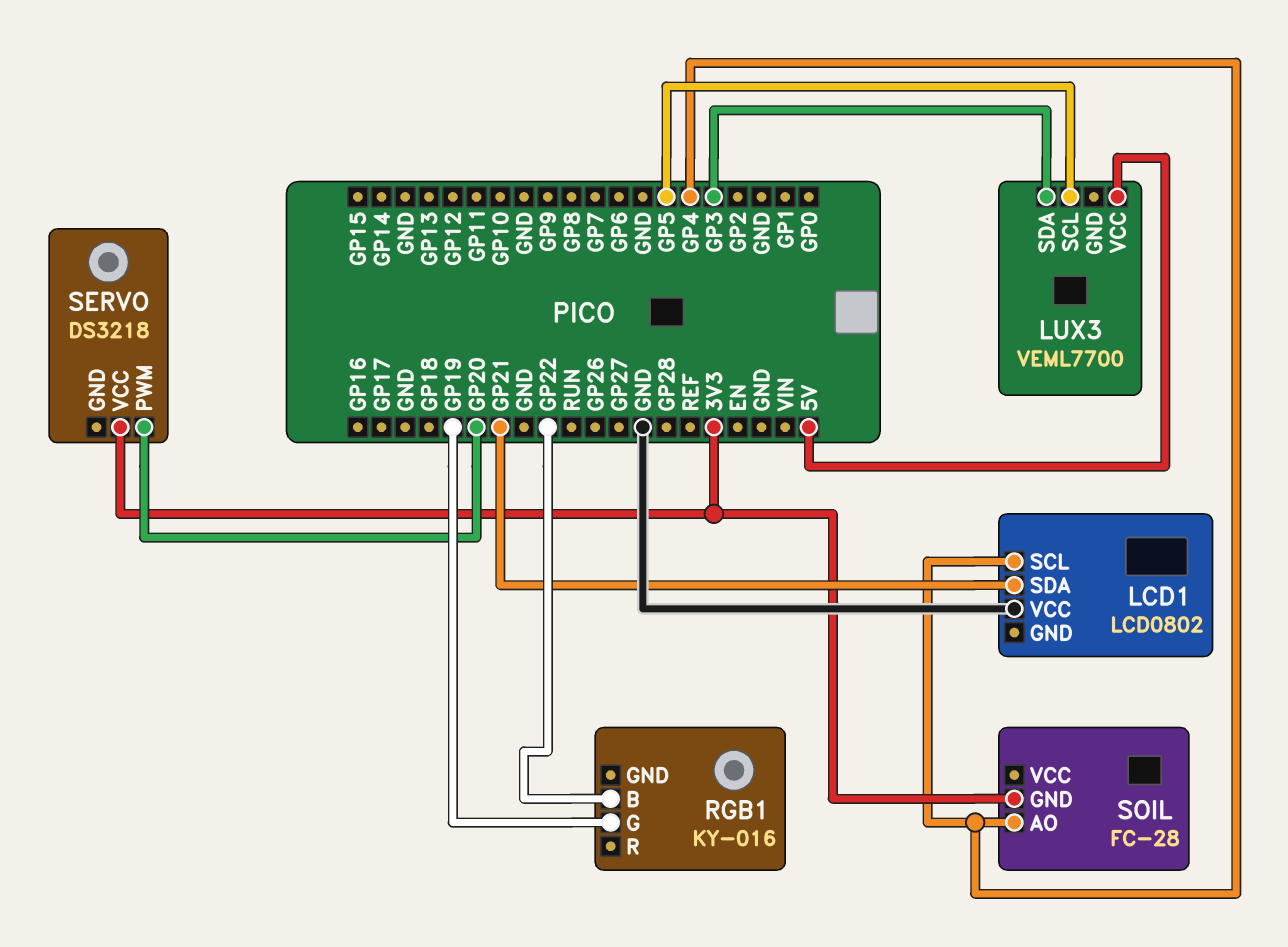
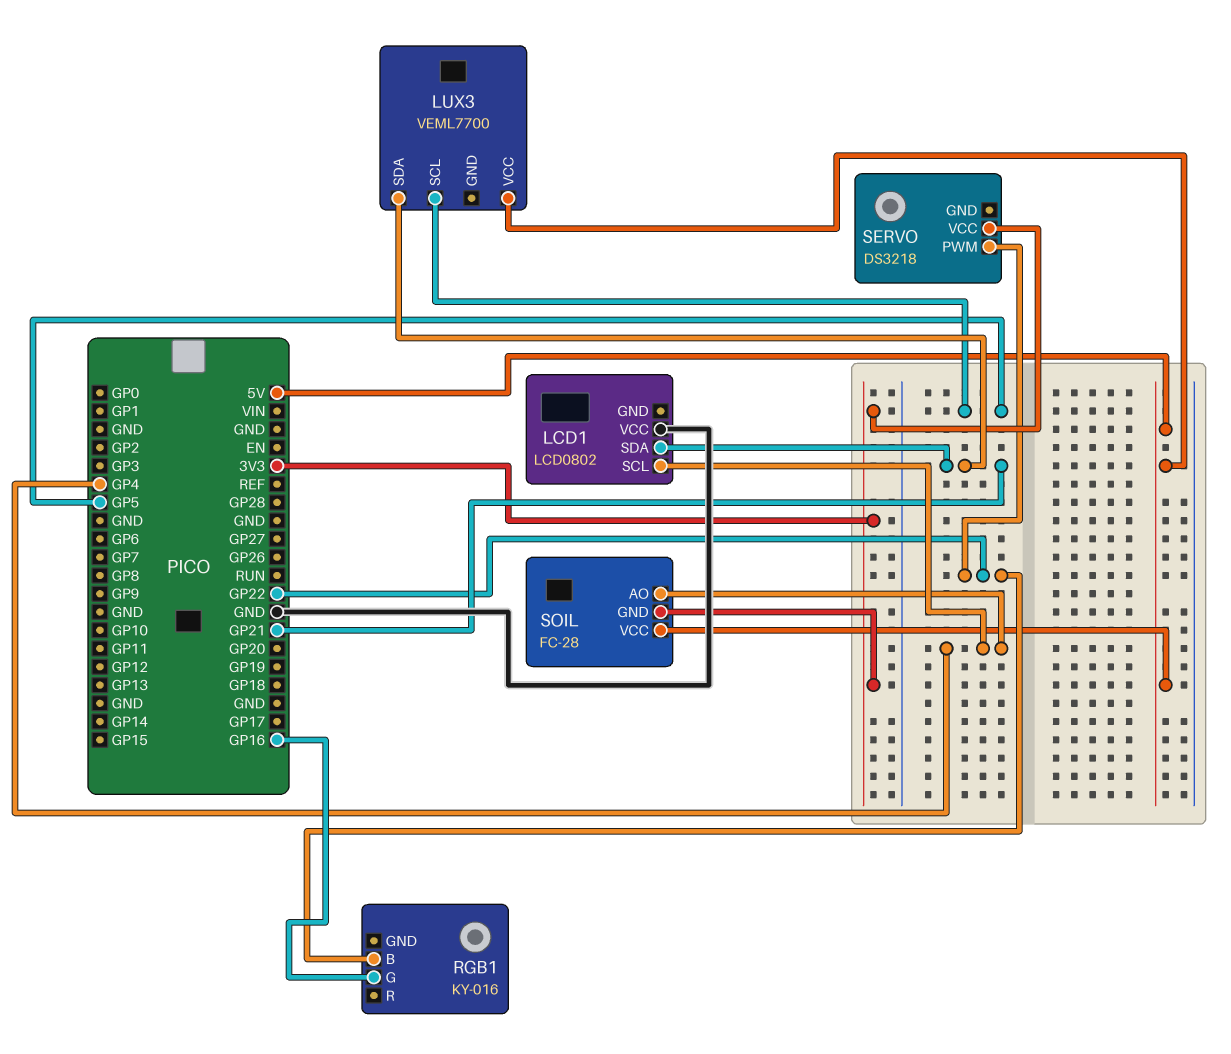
LUX3 pin SDA: GP3 -> GP21
RGB1 pin G: GP19 -> GP16
SERVO pin PWM: GP20 -> GP22
SOIL pin VCC: none -> 5V

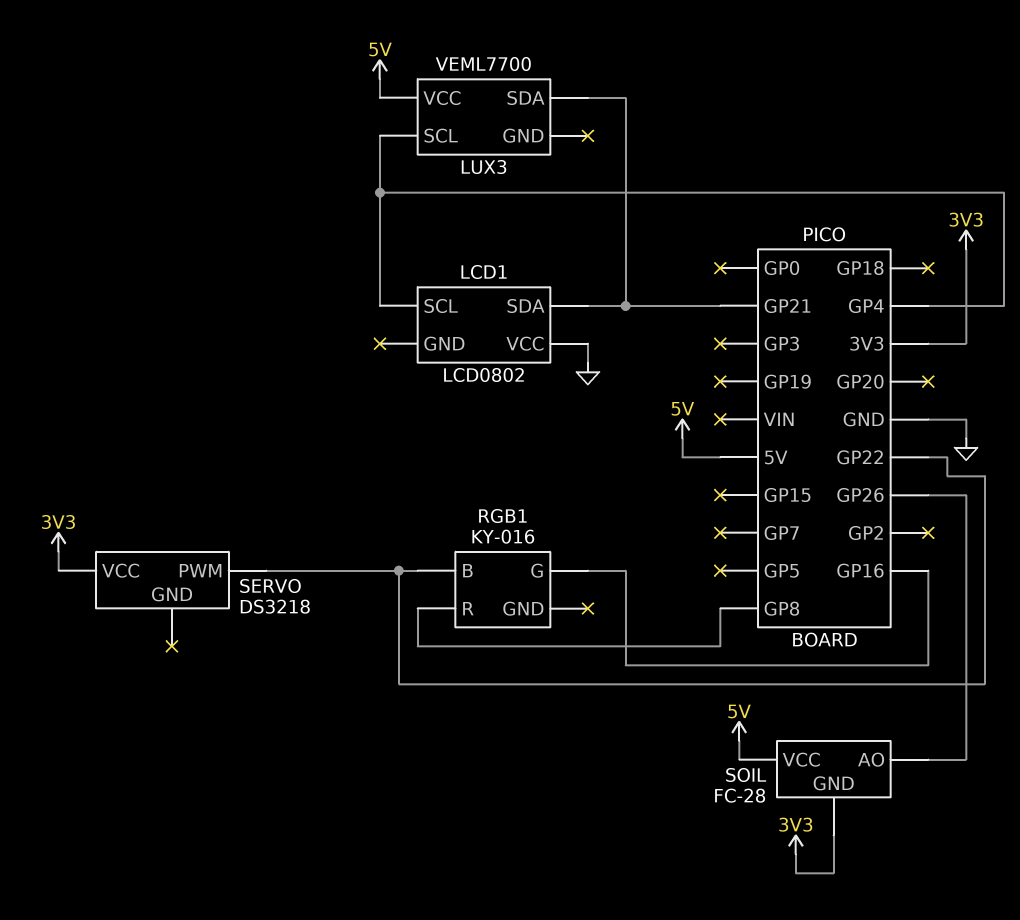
LUX3 pin SCL: GP5 -> GP4
RGB1 pin R: none -> GP8
SOIL pin AO: GP4 -> GP26

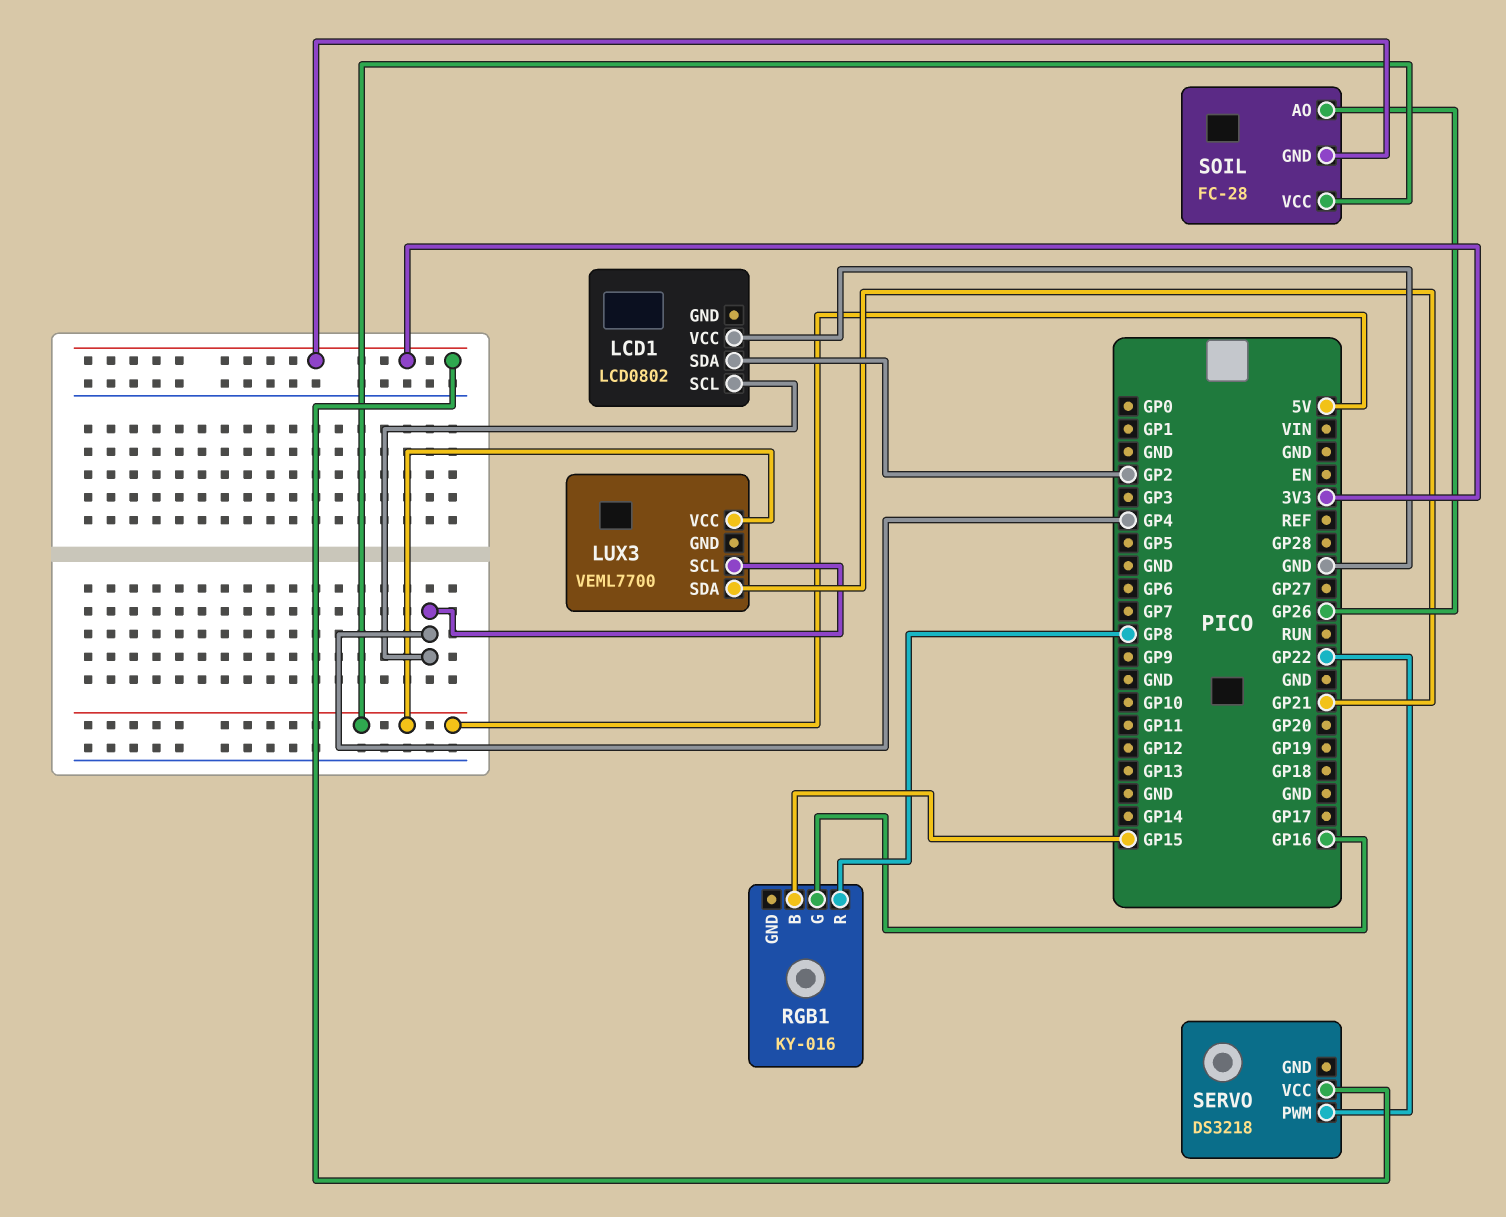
LCD1 pin SDA: GP21 -> GP2
RGB1 pin B: GP22 -> GP15

